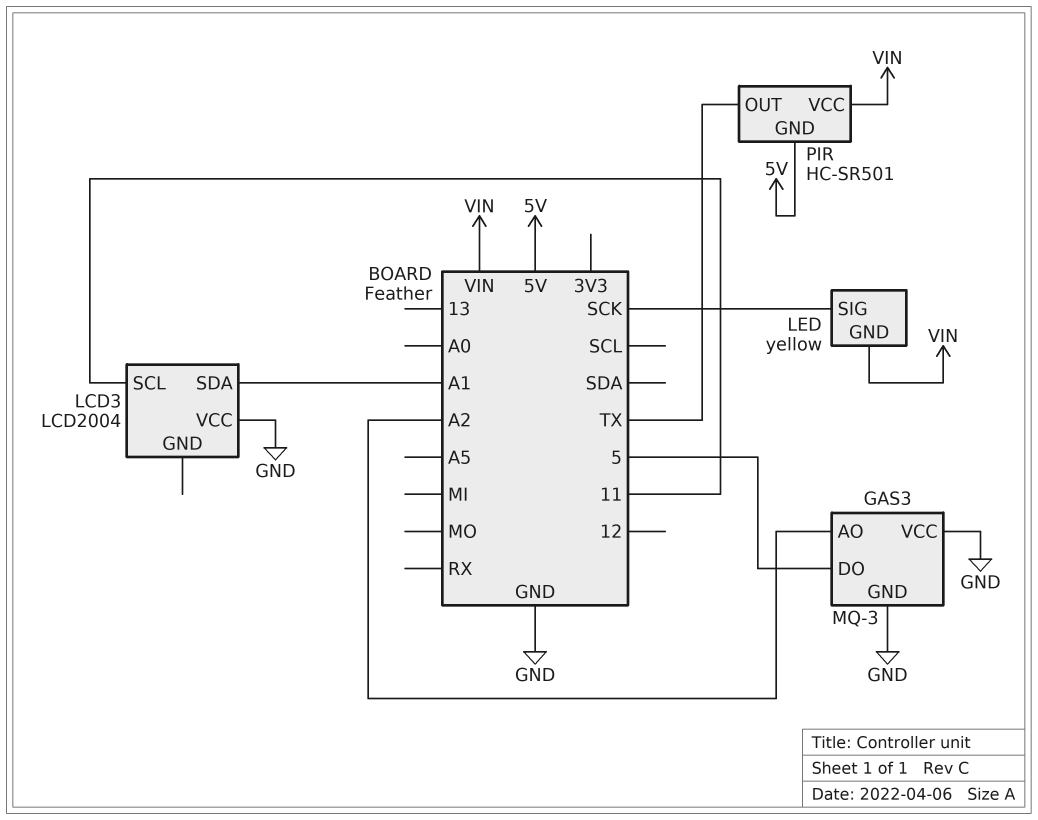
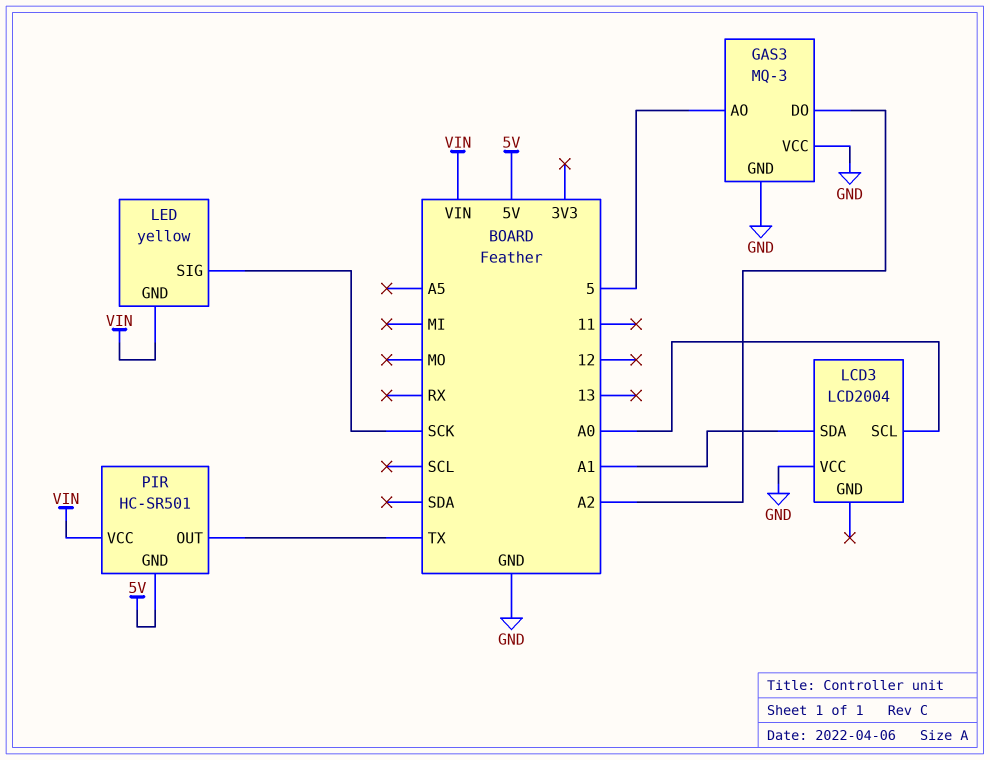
GAS3 pin AO: A2 -> 5
GAS3 pin DO: 5 -> A2
LCD3 pin SCL: 11 -> A0

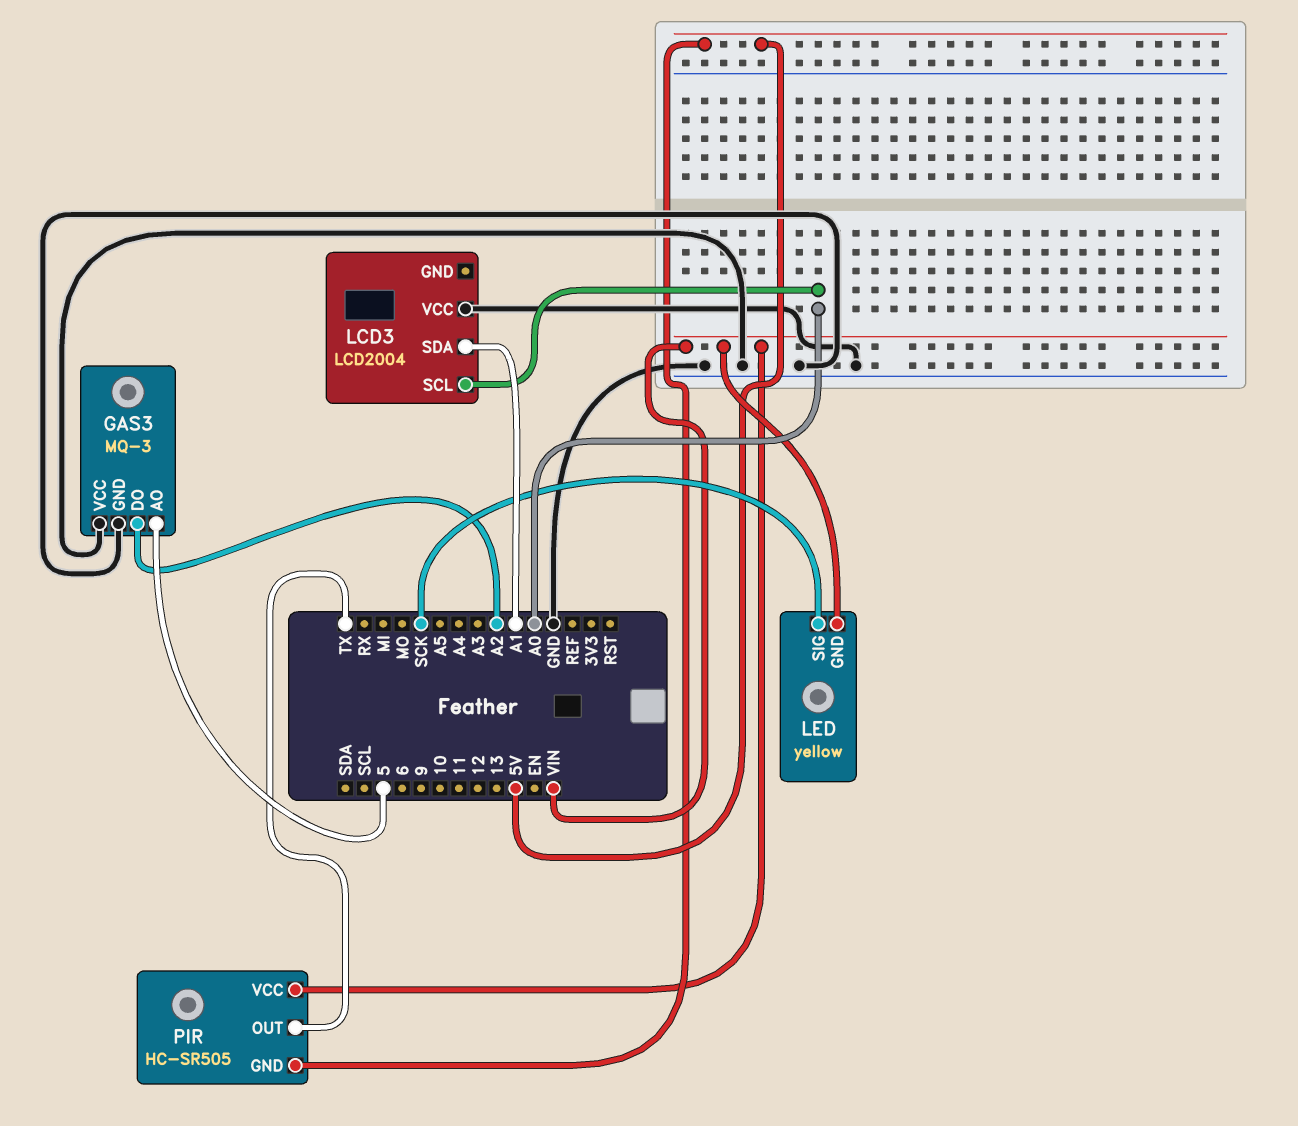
PIR: HC-SR501 -> HC-SR505

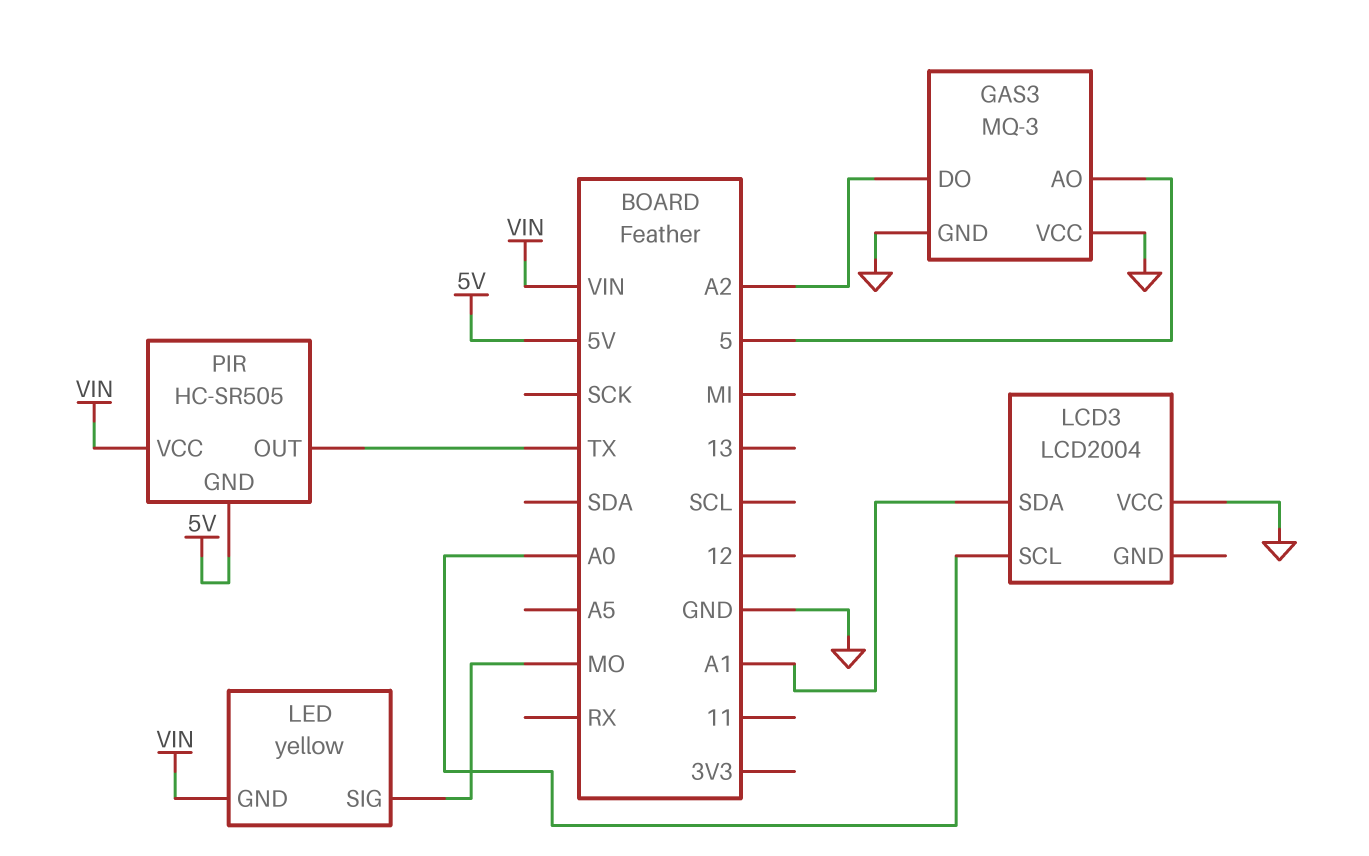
LED pin SIG: SCK -> MO

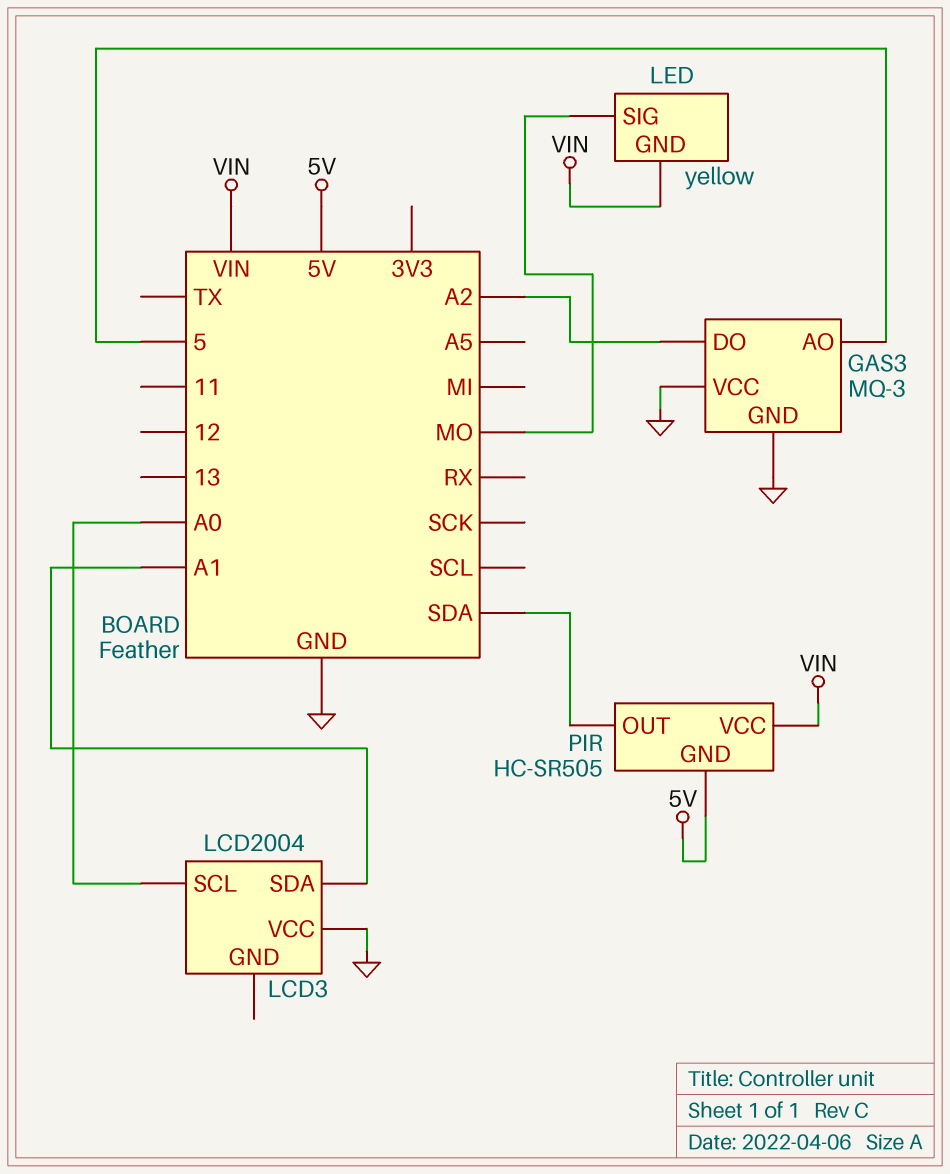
PIR pin OUT: TX -> SDA

